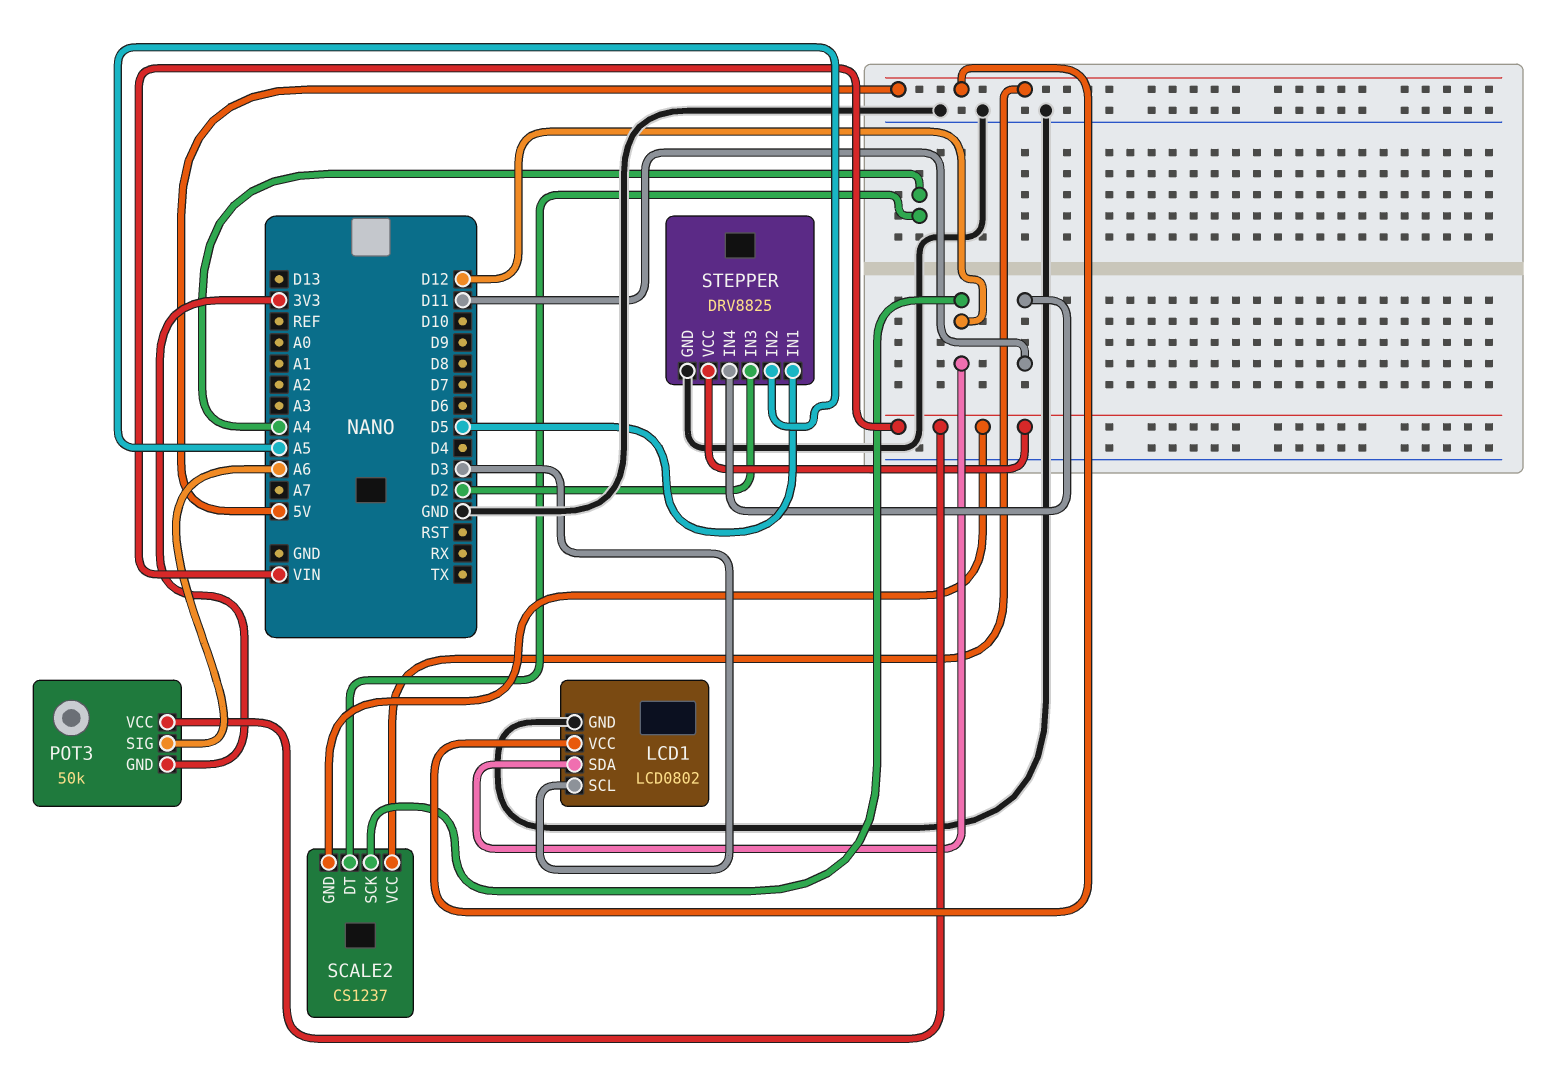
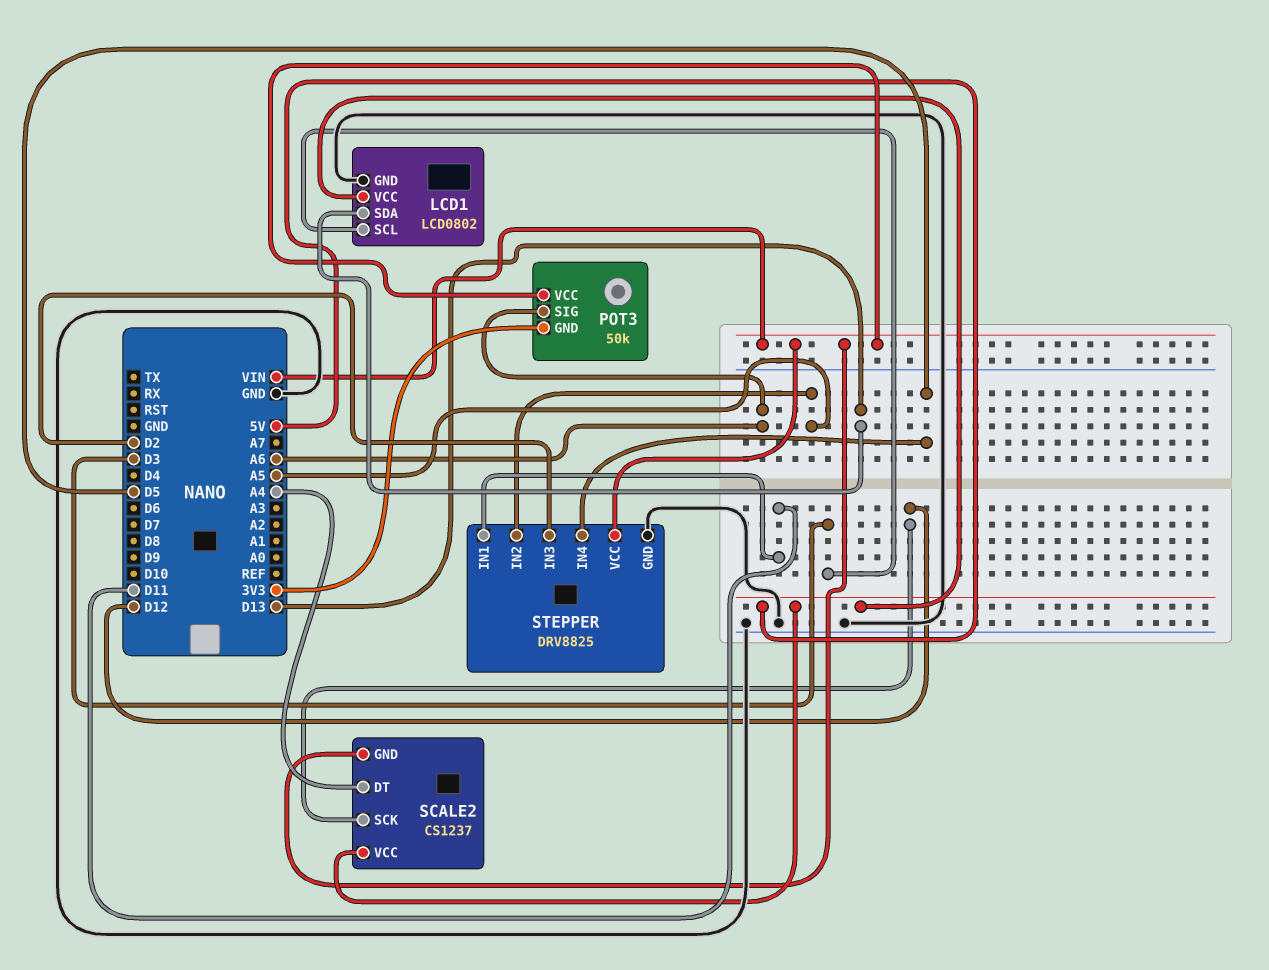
LCD1 pin SDA: D12 -> D13
STEPPER pin IN1: D5 -> D11
STEPPER pin IN4: D11 -> D5

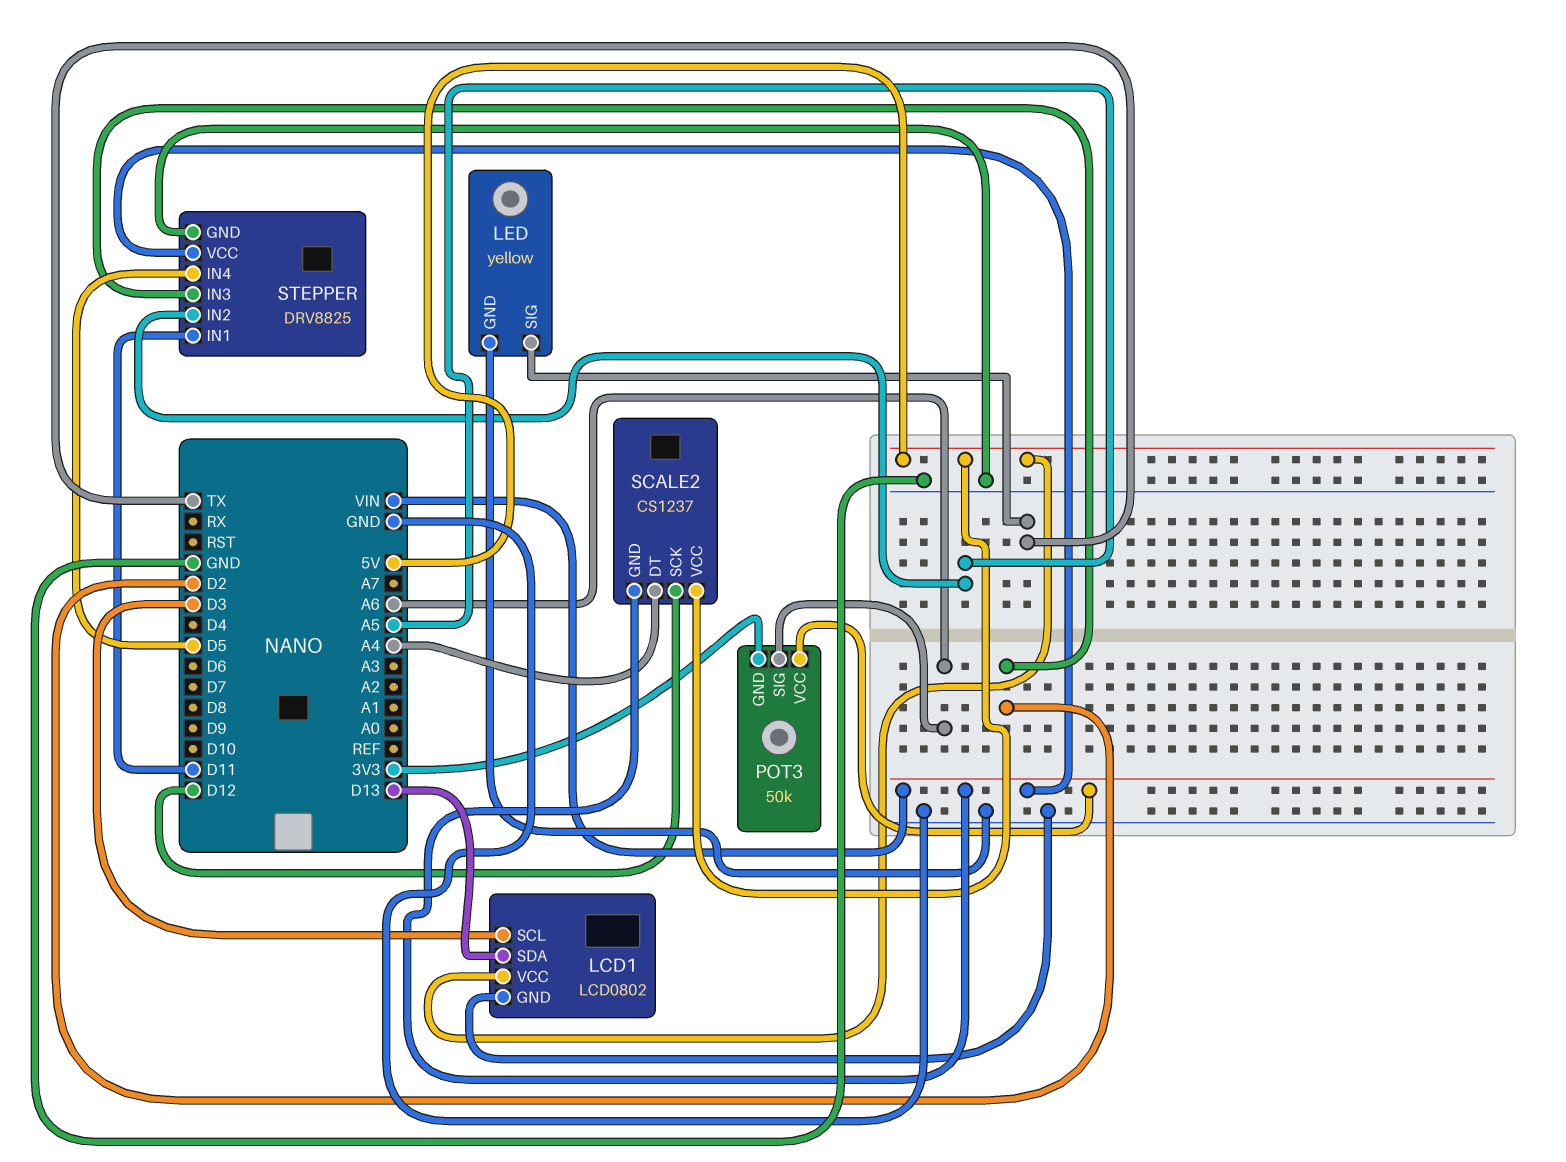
LED: none -> yellow
LED pin GND: none -> GND
LED pin SIG: none -> TX

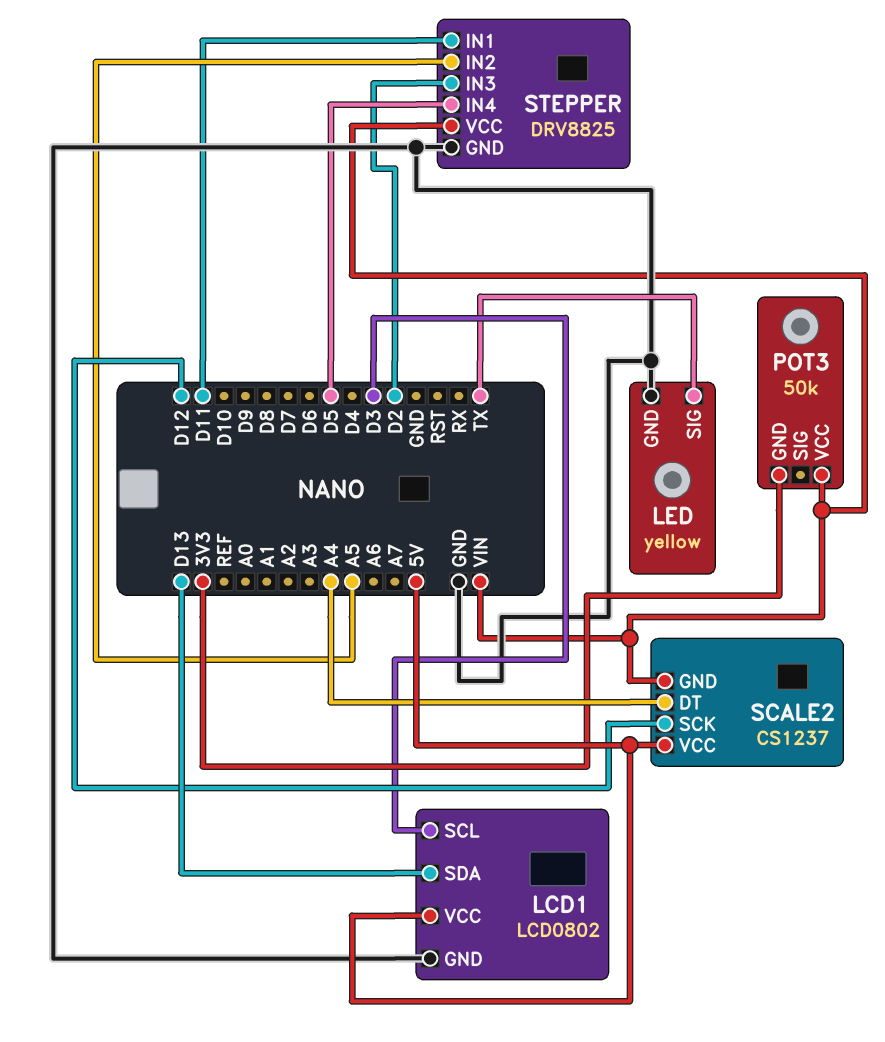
POT3 pin SIG: A6 -> none

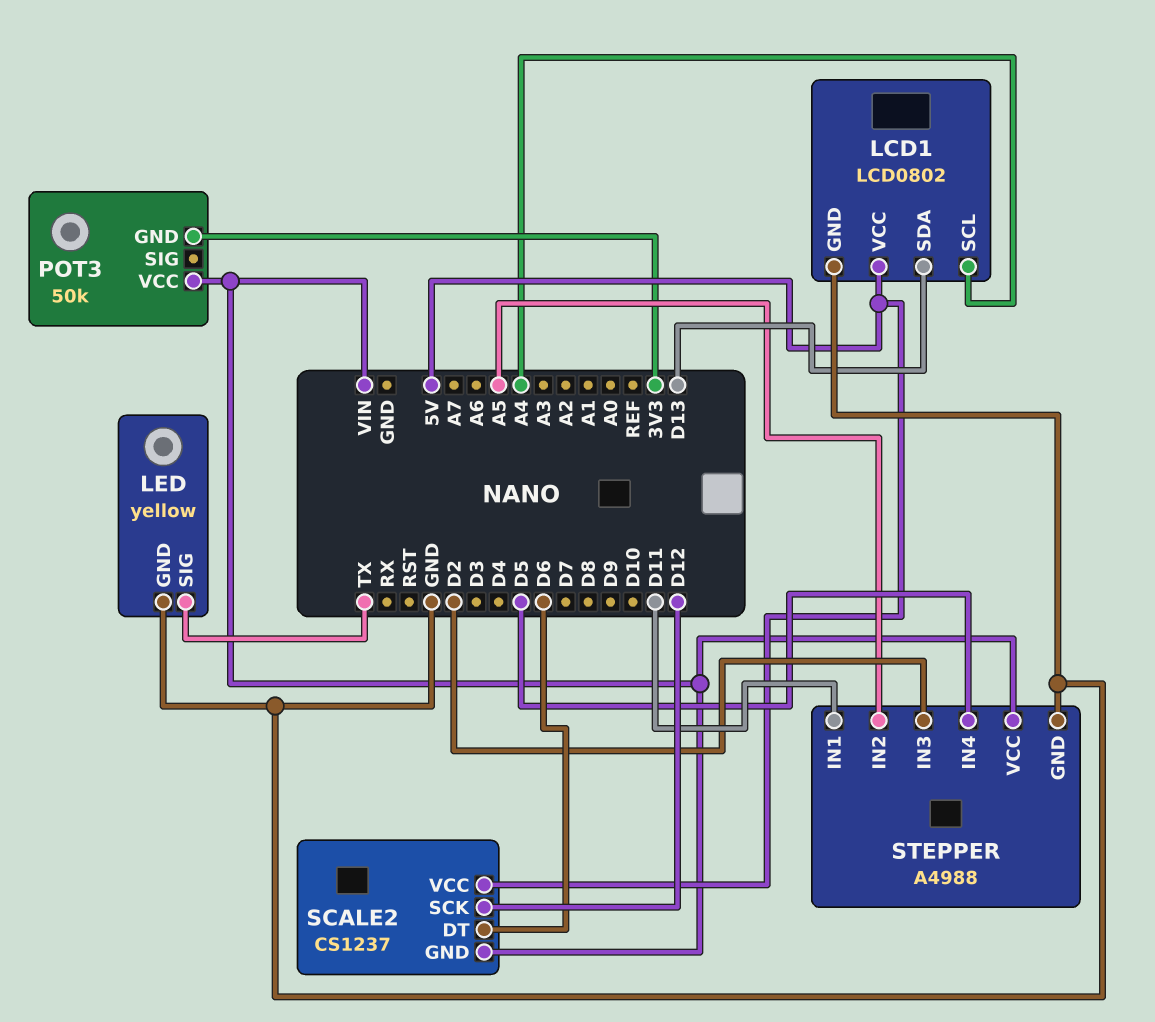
LCD1 pin SCL: D3 -> A4
SCALE2 pin DT: A4 -> D6
STEPPER: DRV8825 -> A4988

